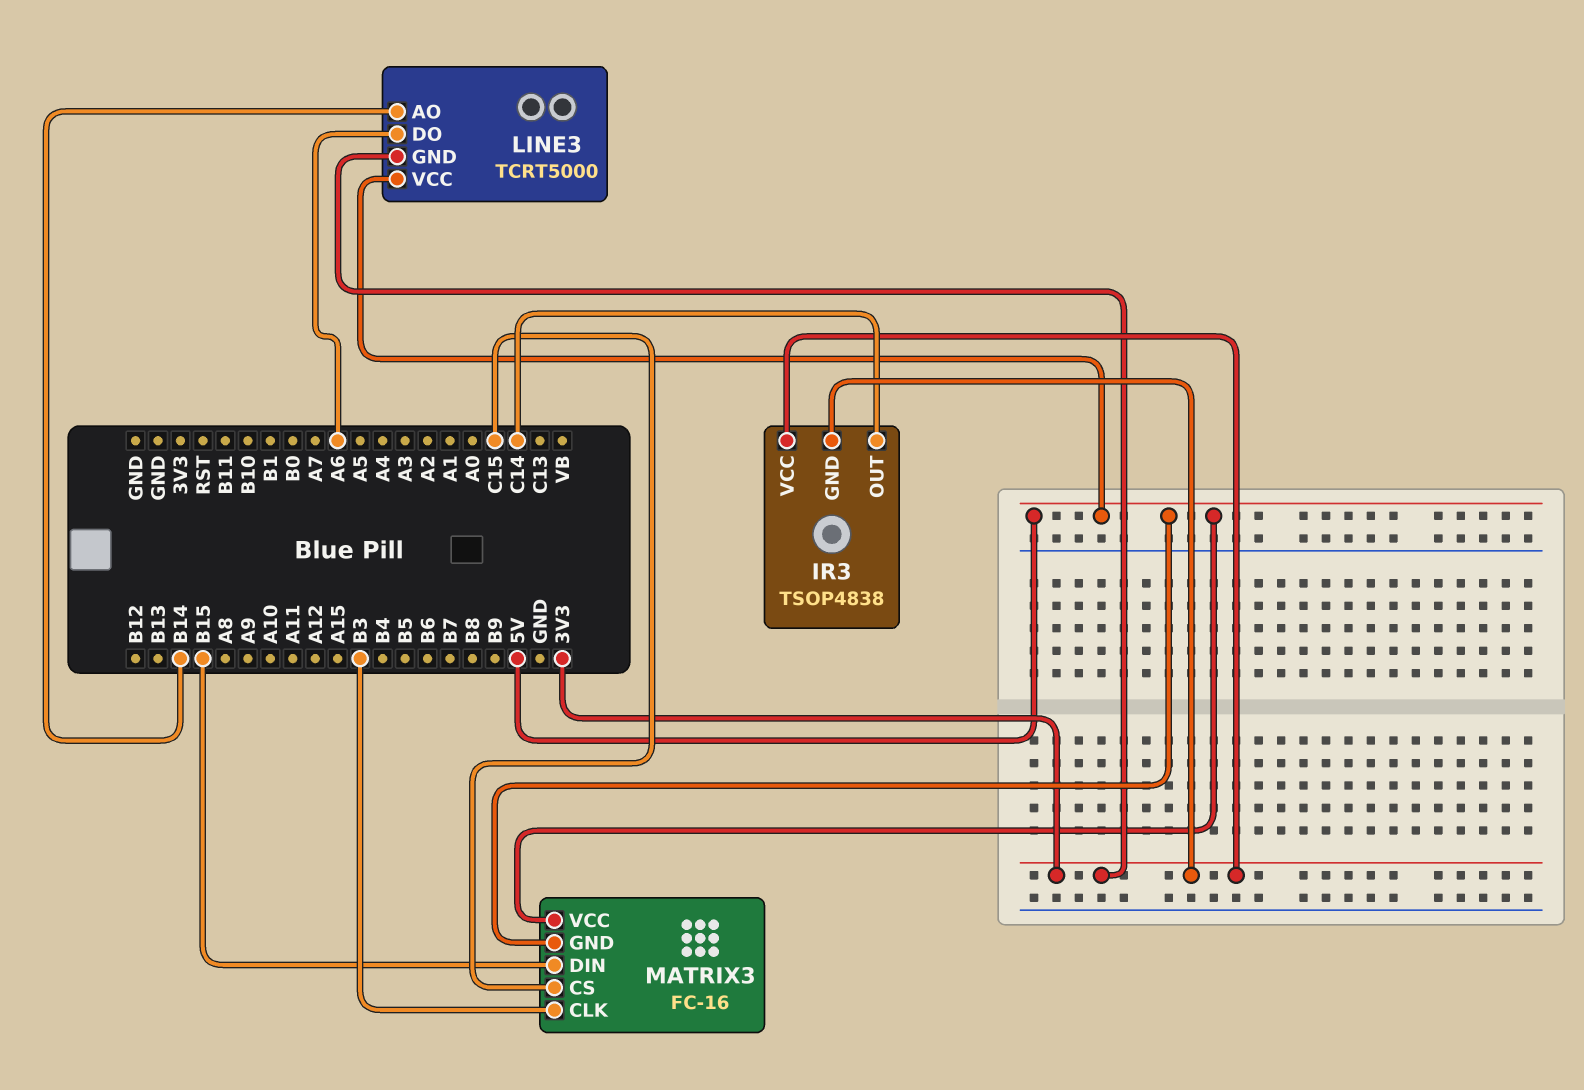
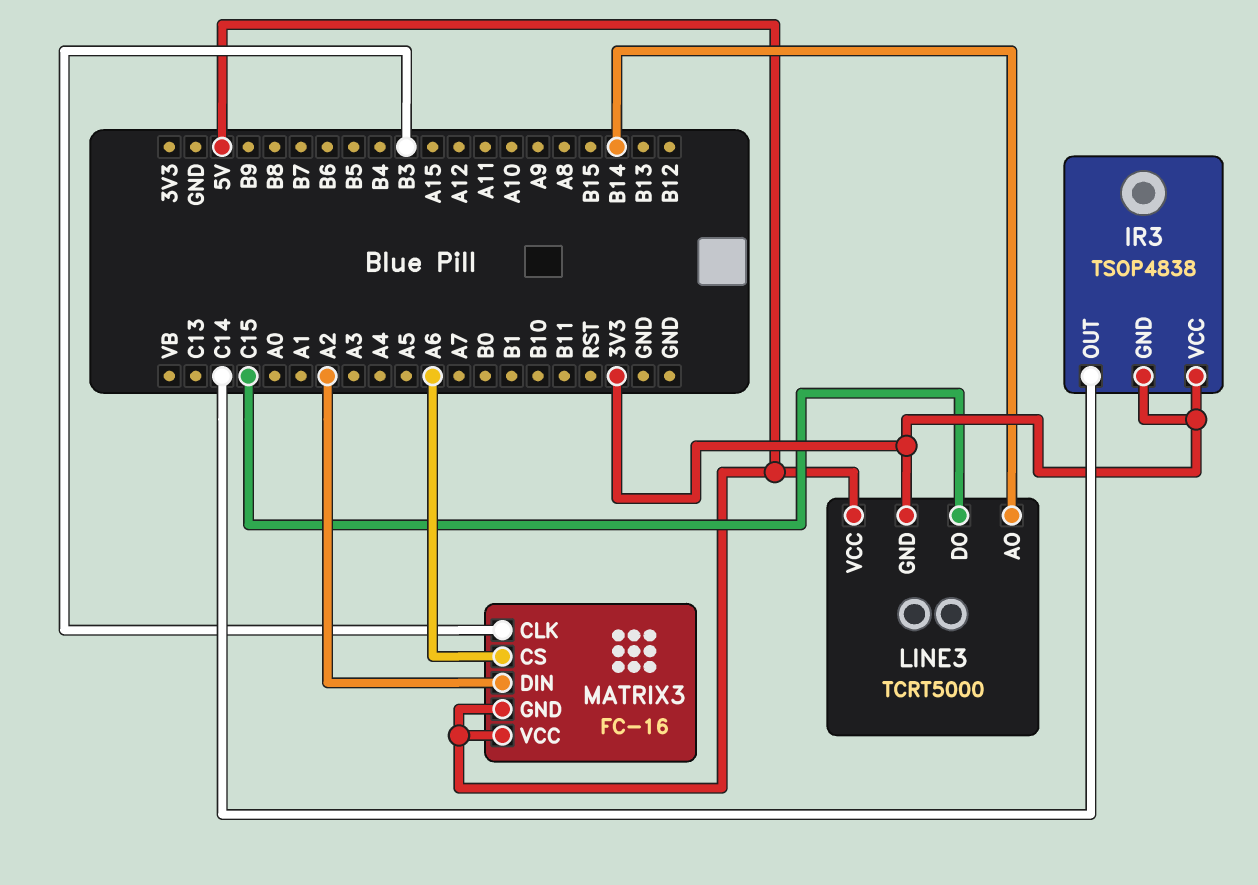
LINE3 pin DO: A6 -> C15
MATRIX3 pin CS: C15 -> A6
MATRIX3 pin DIN: B15 -> A2

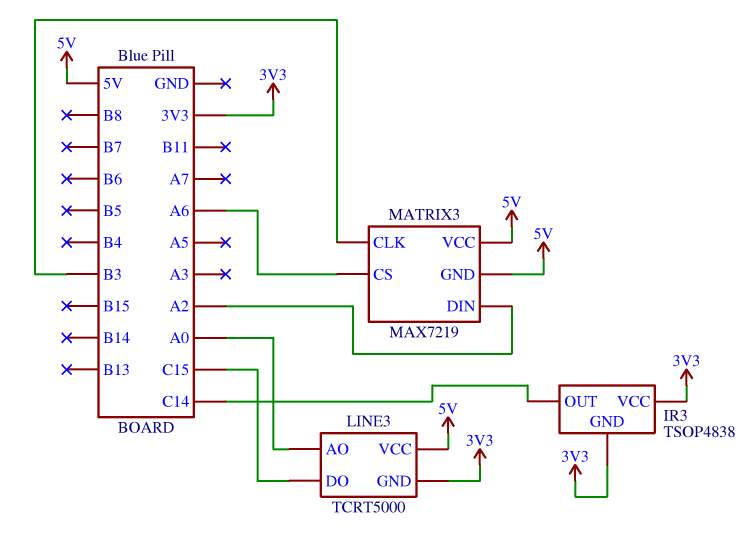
LINE3 pin AO: B14 -> A0
MATRIX3: FC-16 -> MAX7219

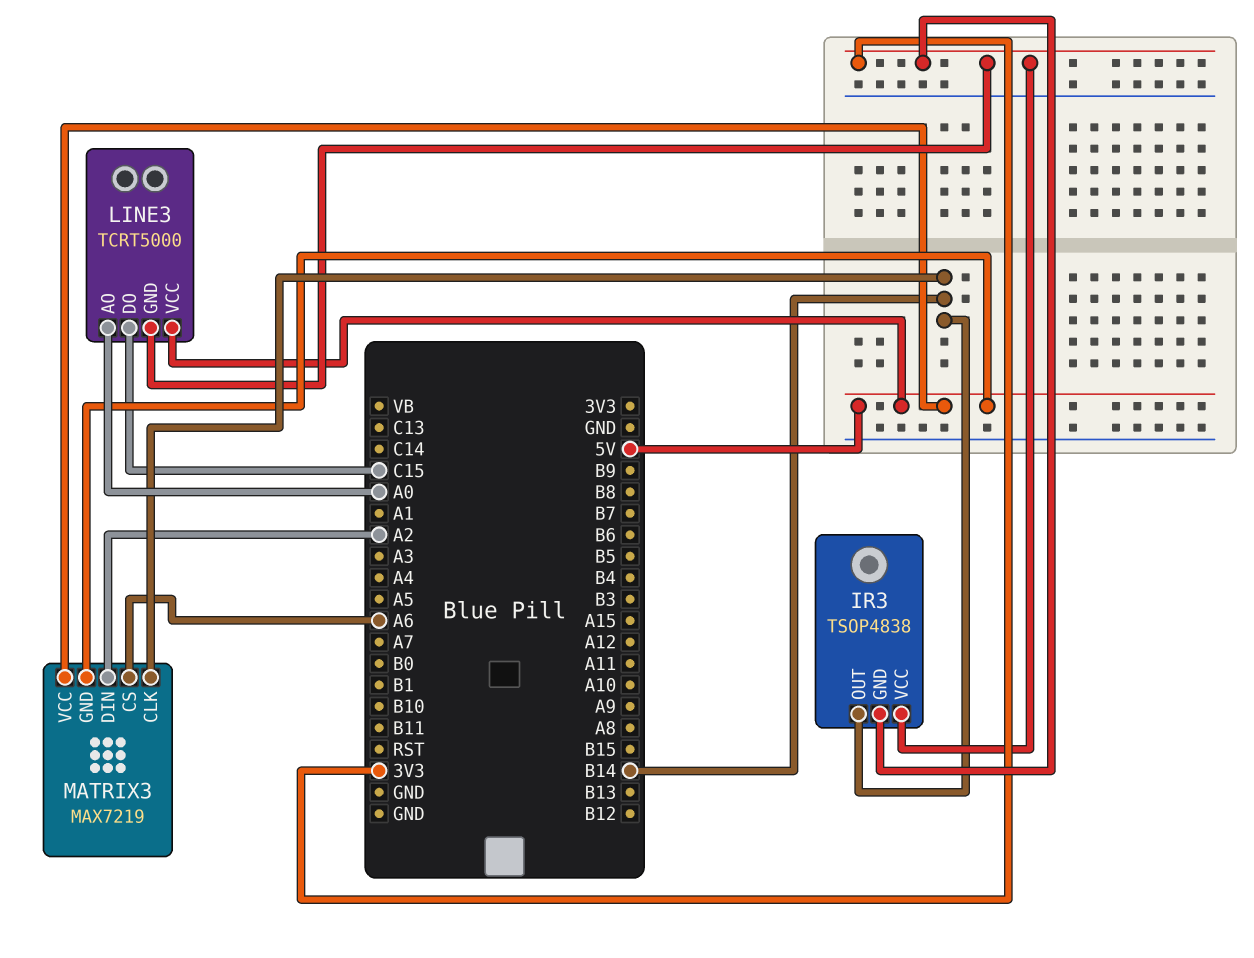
IR3 pin OUT: C14 -> B14
MATRIX3 pin CLK: B3 -> B14

